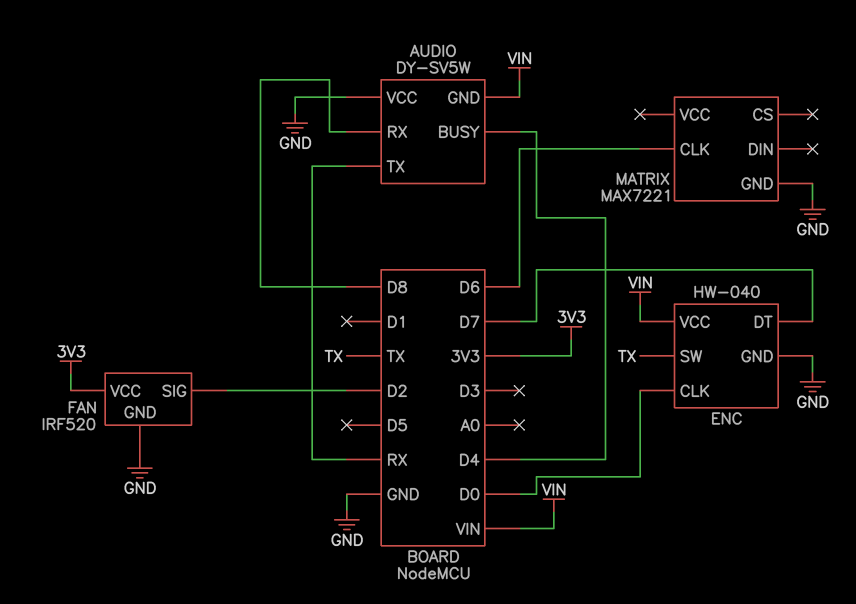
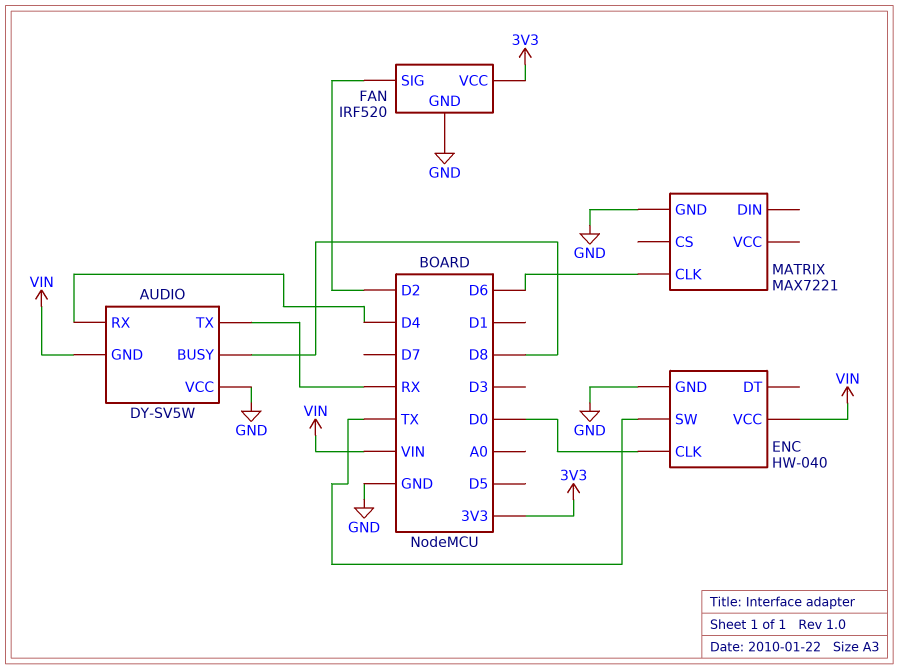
AUDIO pin BUSY: D4 -> D8
AUDIO pin RX: D8 -> D4
ENC pin DT: D7 -> none

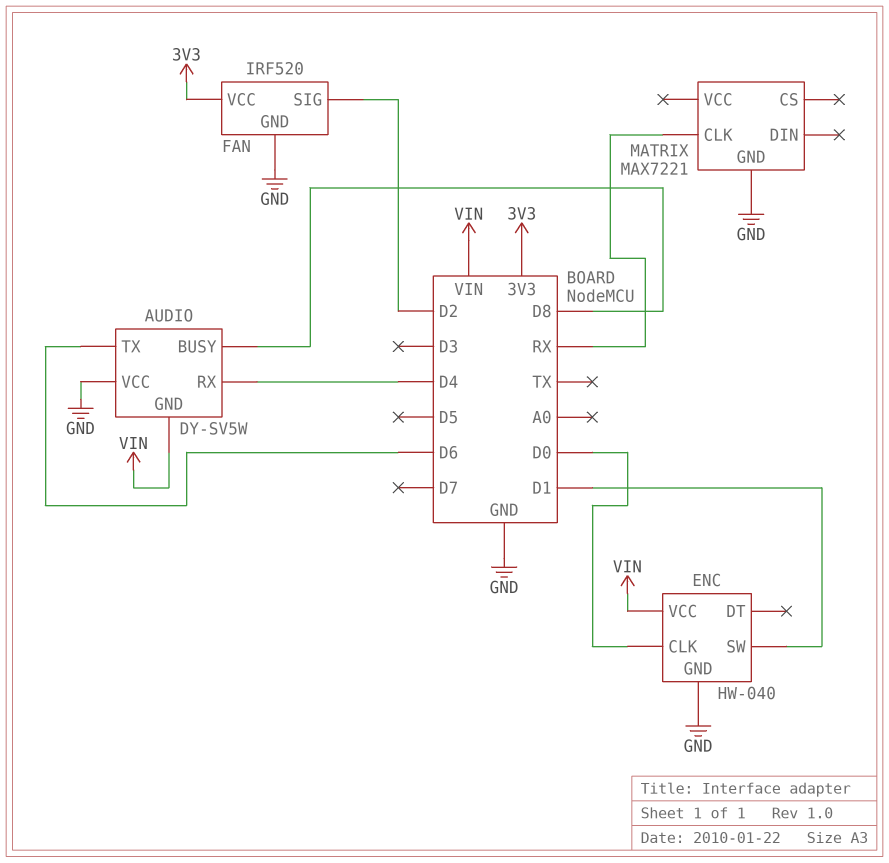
AUDIO pin TX: RX -> D6
ENC pin SW: TX -> D1
MATRIX pin CLK: D6 -> RX

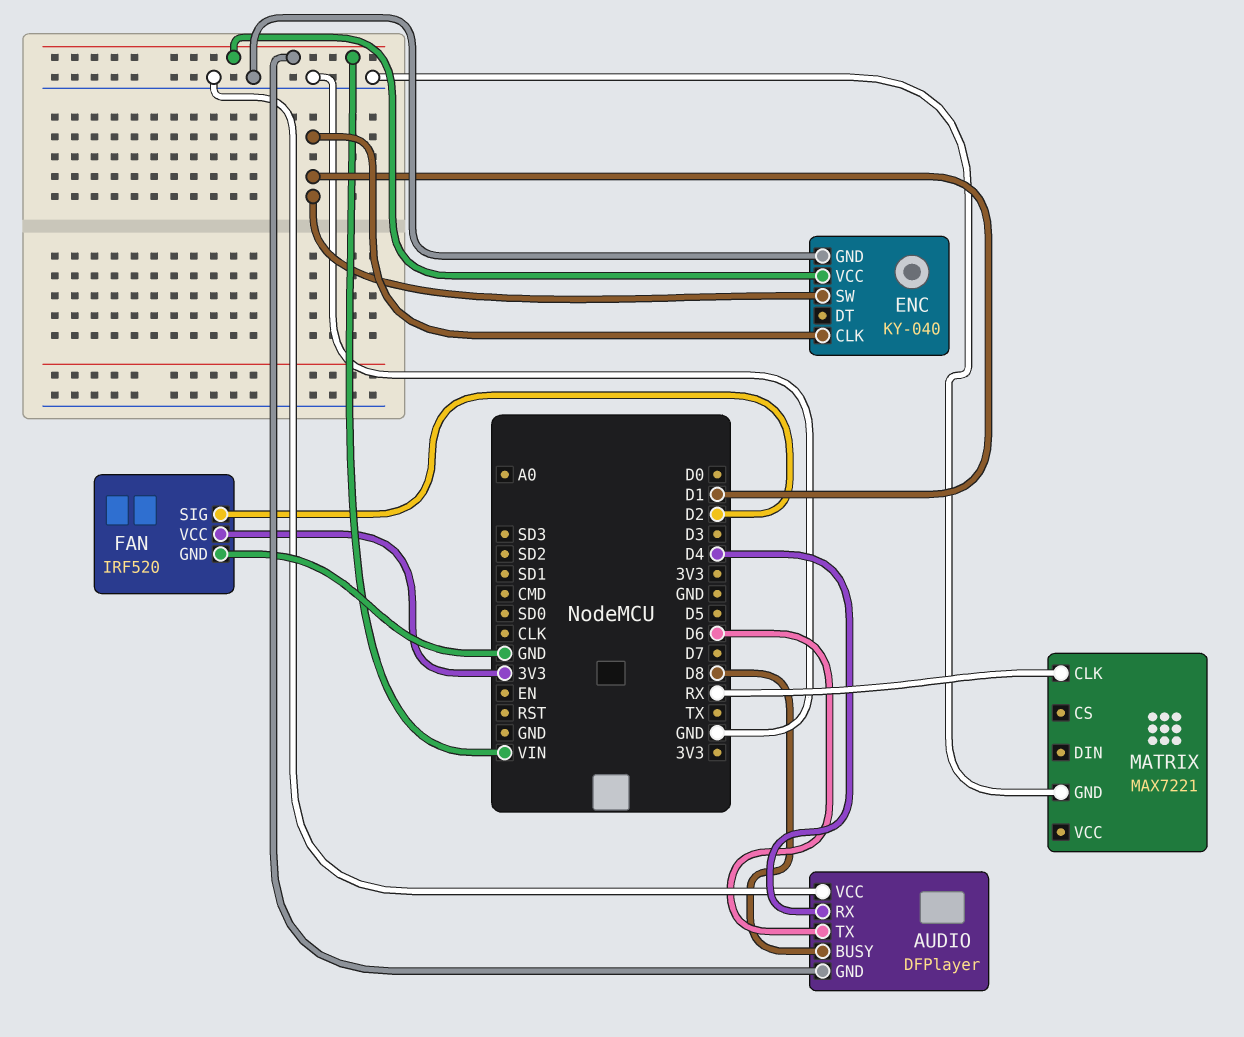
AUDIO: DY-SV5W -> DFPlayer
ENC: HW-040 -> KY-040
ENC pin CLK: D0 -> D1

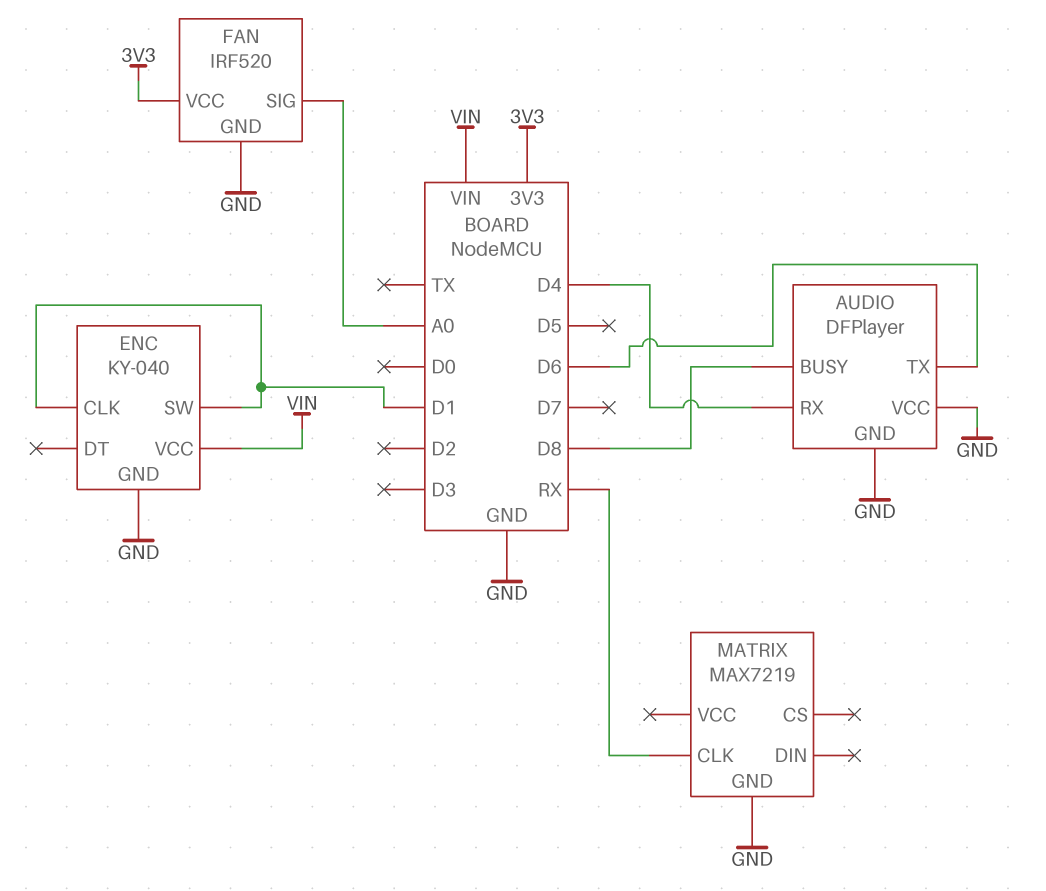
AUDIO pin GND: VIN -> GND
FAN pin SIG: D2 -> A0
MATRIX: MAX7221 -> MAX7219

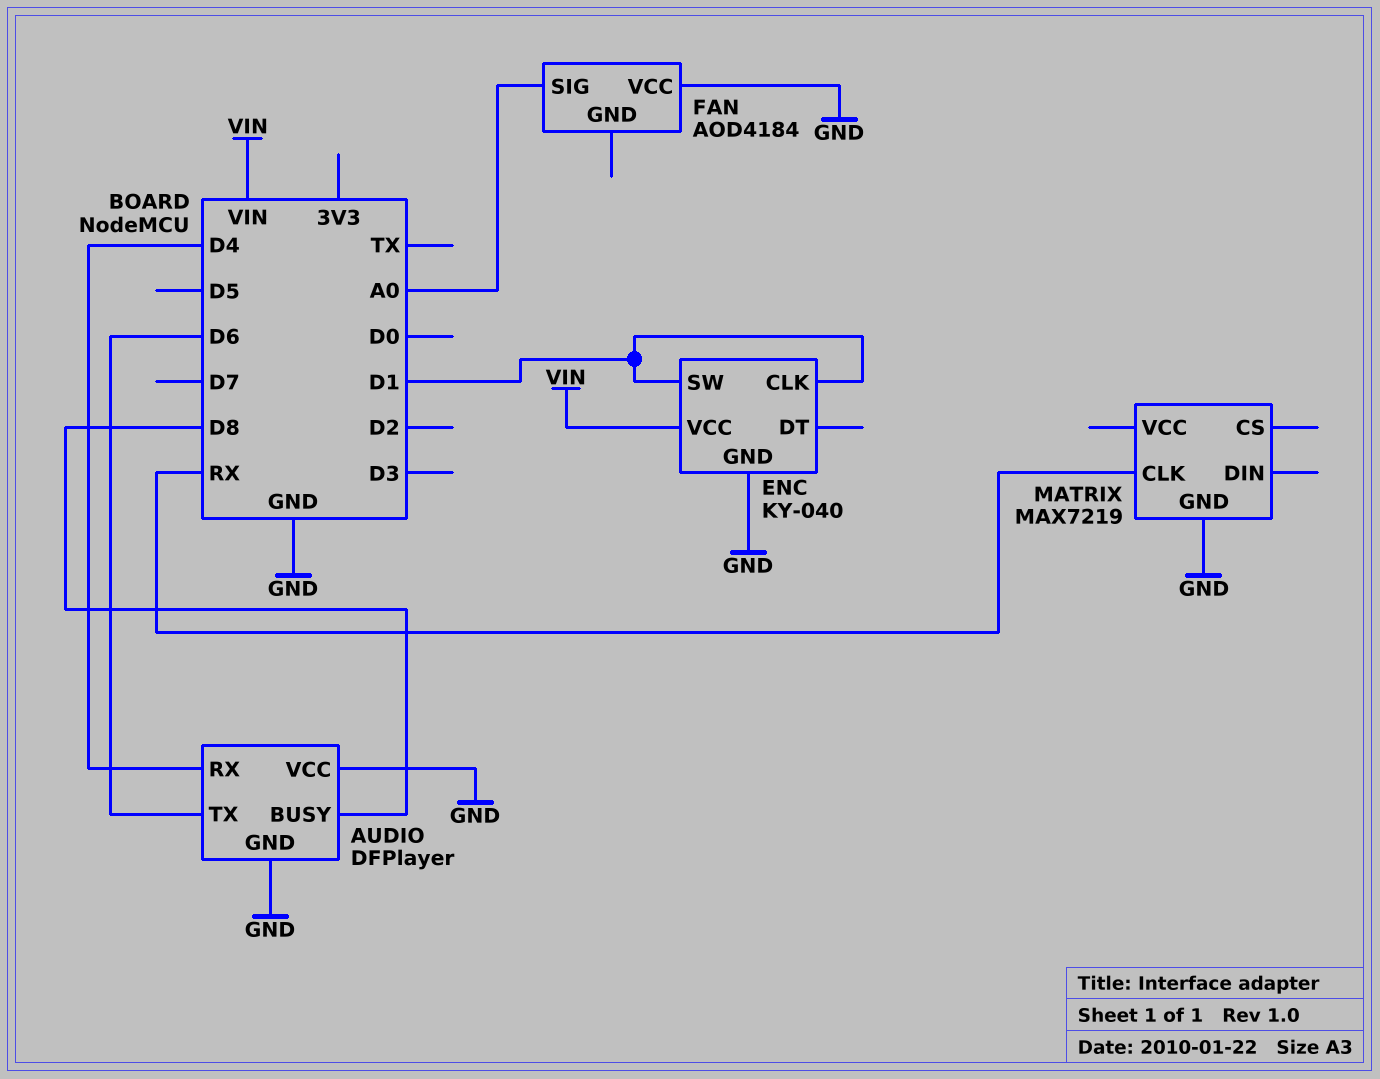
FAN: IRF520 -> AOD4184
FAN pin GND: GND -> none
FAN pin VCC: 3V3 -> GND

